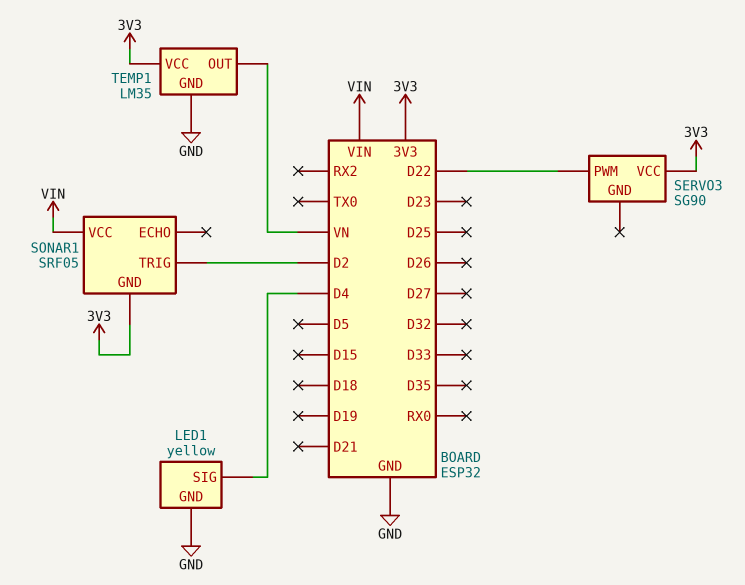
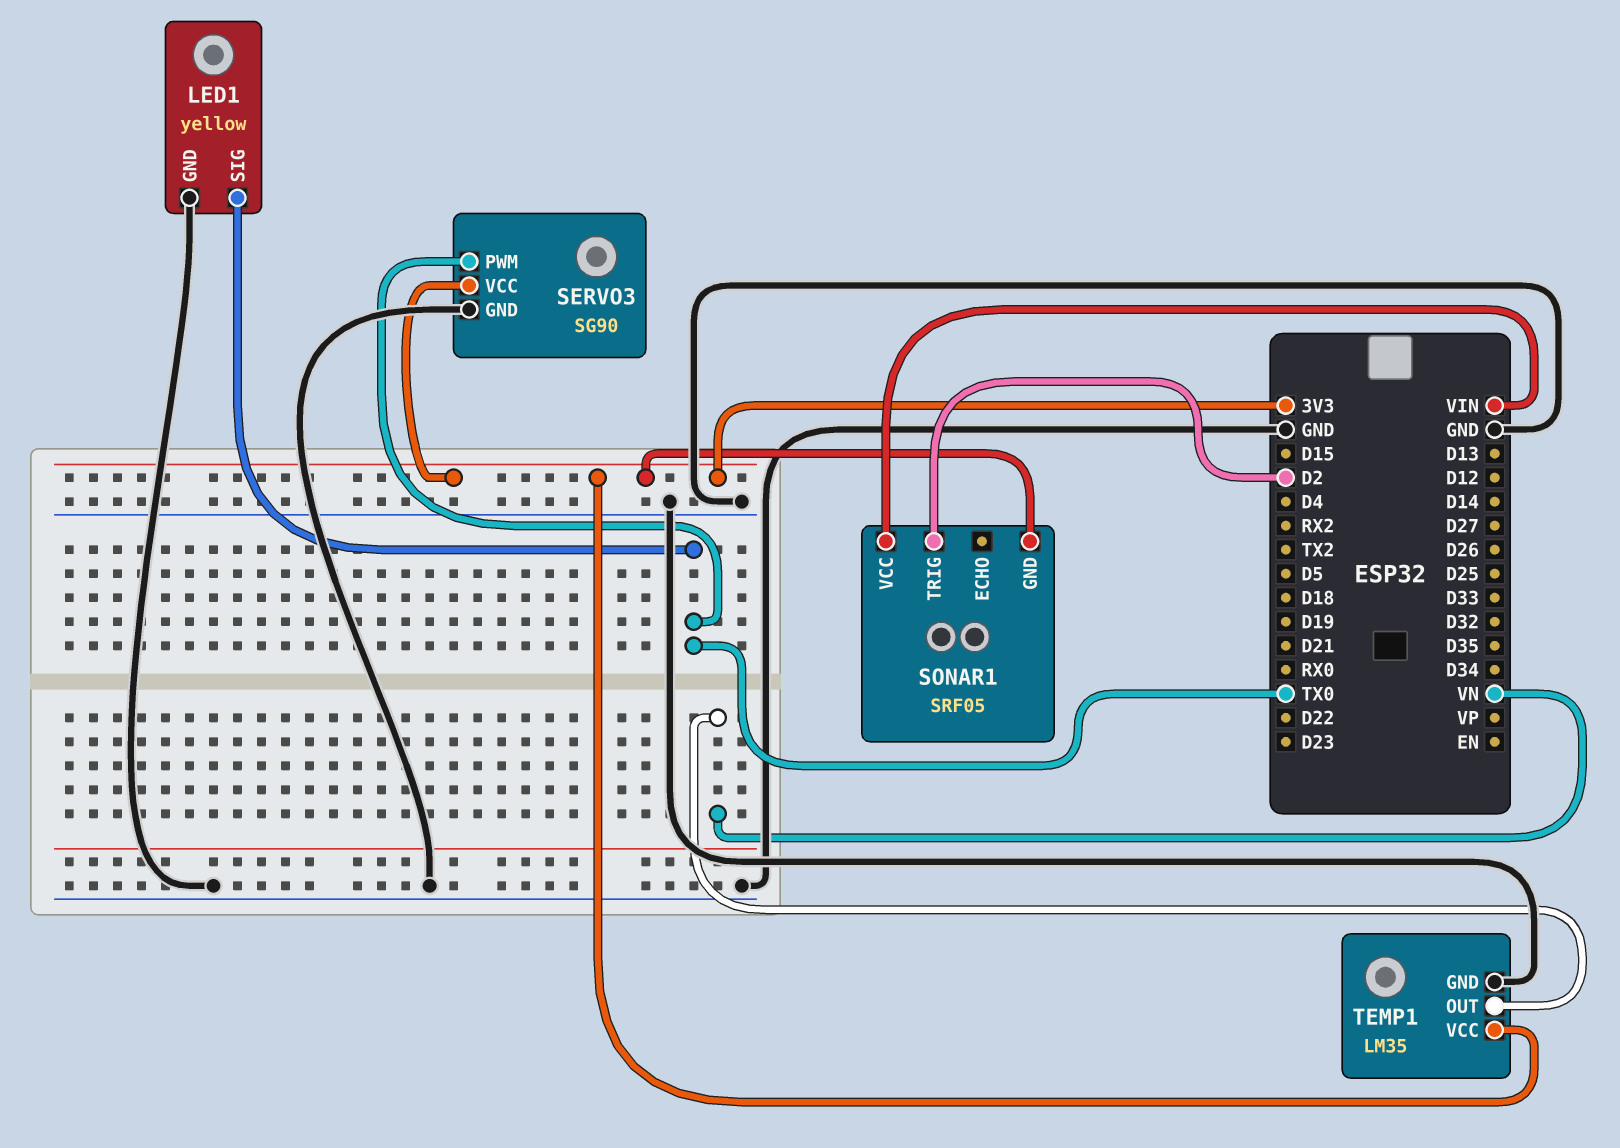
LED1 pin SIG: D4 -> TX0
SERVO3 pin GND: none -> GND
SERVO3 pin PWM: D22 -> TX0

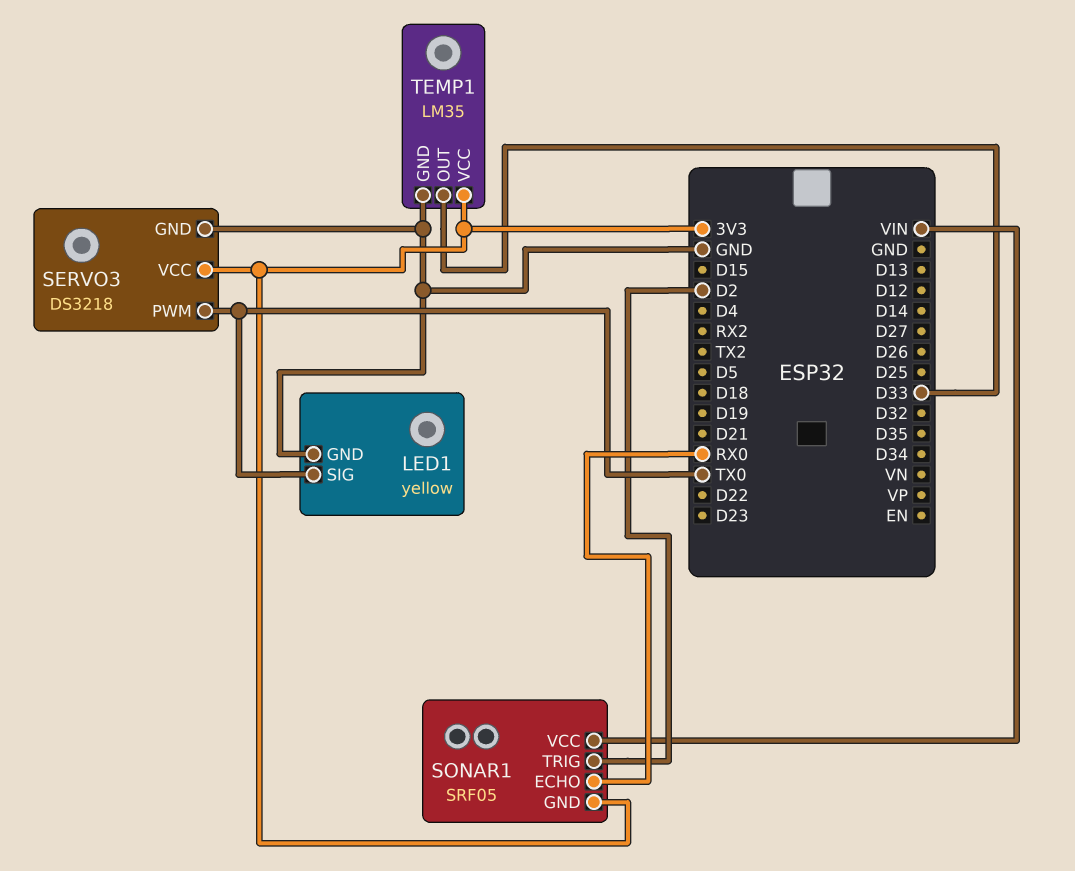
SERVO3: SG90 -> DS3218
SONAR1 pin ECHO: none -> RX0
TEMP1 pin OUT: VN -> D33

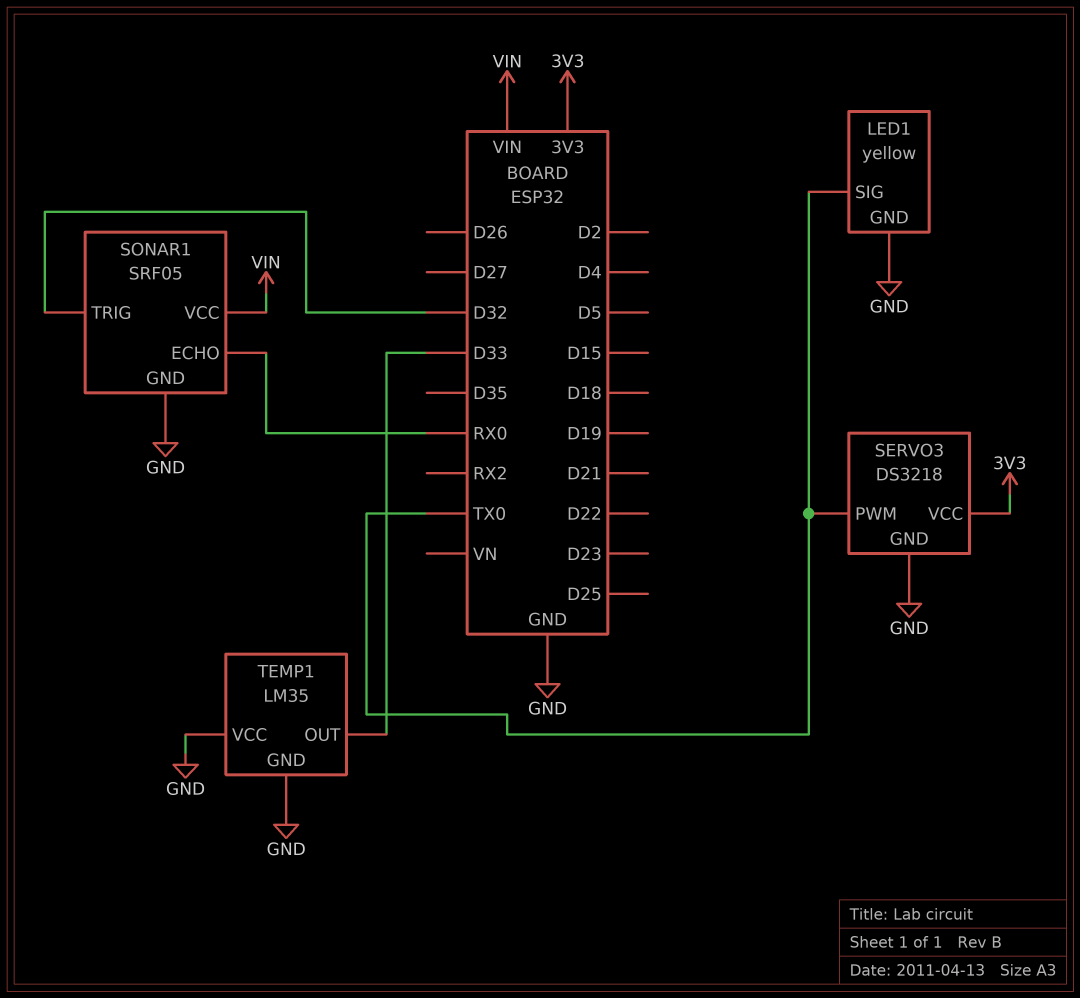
SONAR1 pin GND: 3V3 -> GND
SONAR1 pin TRIG: D2 -> D32
TEMP1 pin VCC: 3V3 -> GND

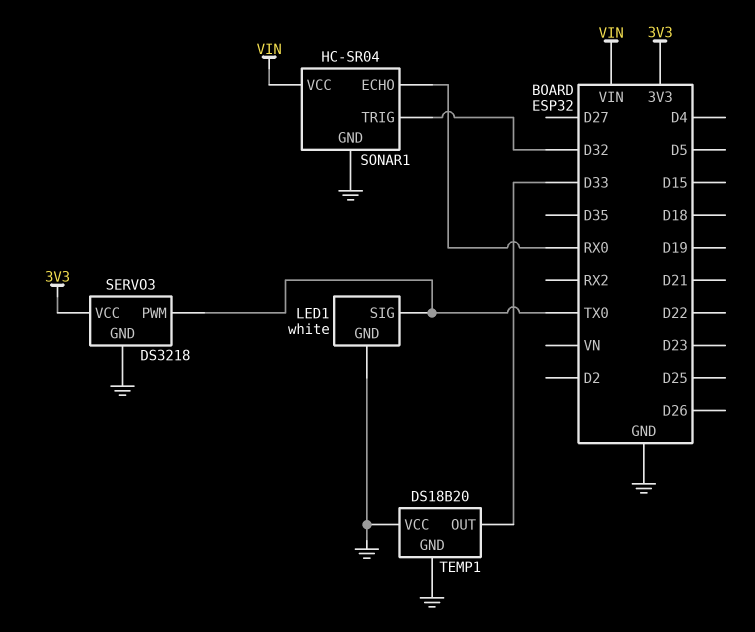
LED1: yellow -> white
SONAR1: SRF05 -> HC-SR04
TEMP1: LM35 -> DS18B20

